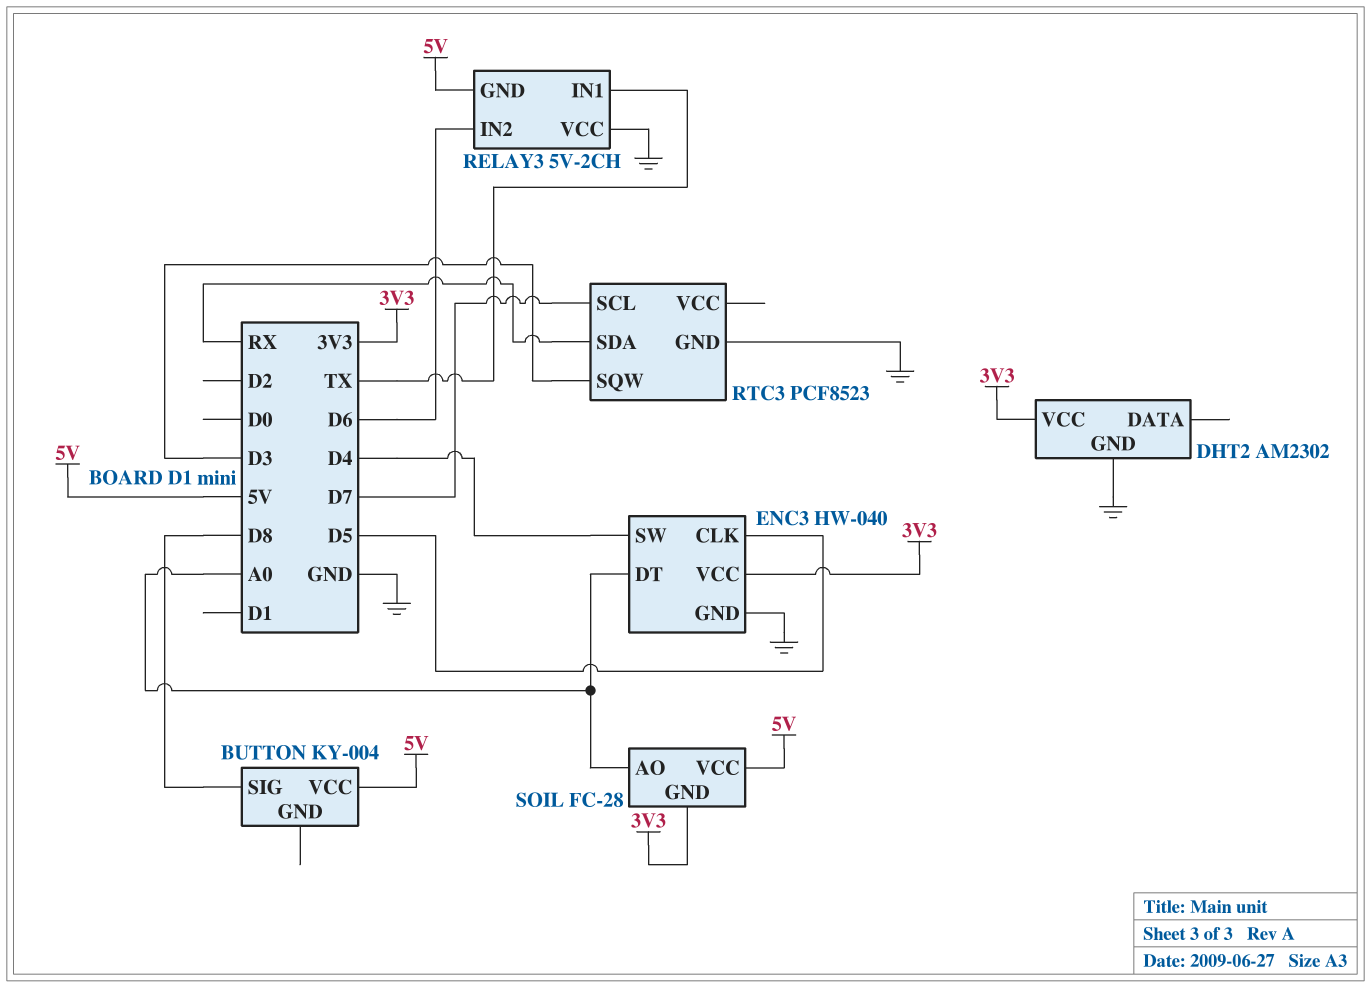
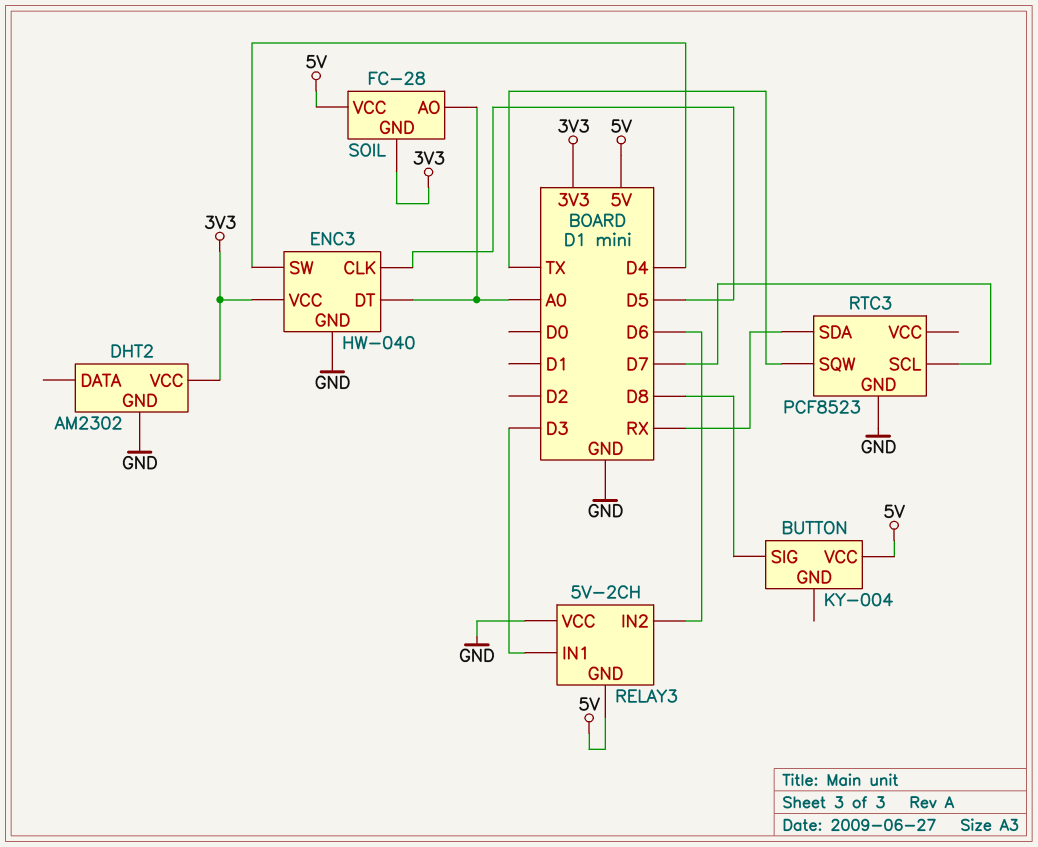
RELAY3 pin IN1: TX -> D3
RTC3 pin SQW: D3 -> TX

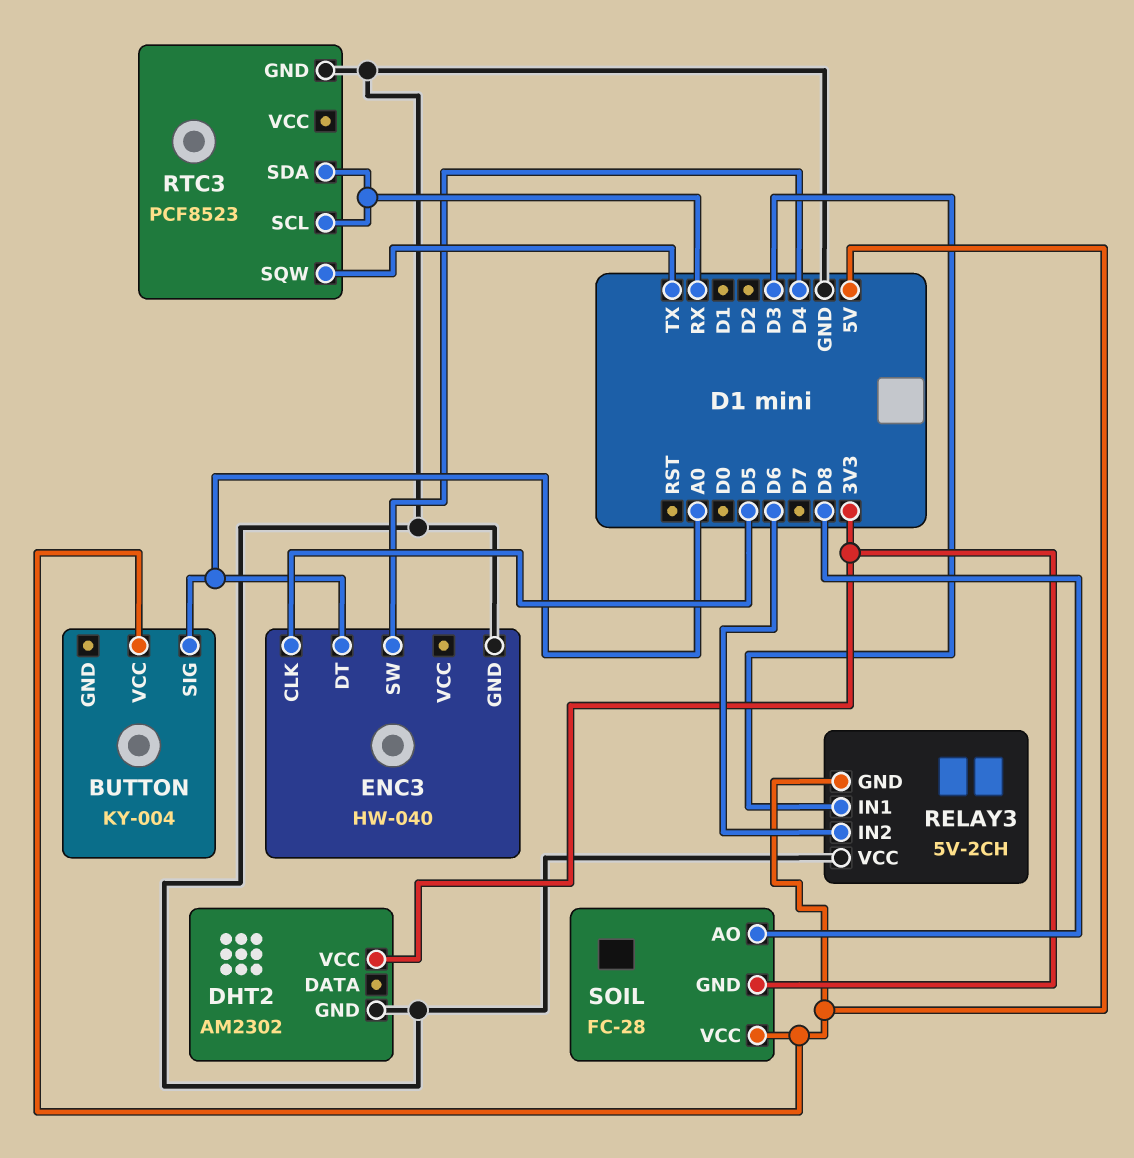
BUTTON pin SIG: D8 -> A0
ENC3 pin VCC: 3V3 -> none
RTC3 pin SCL: D7 -> RX
SOIL pin AO: A0 -> D8

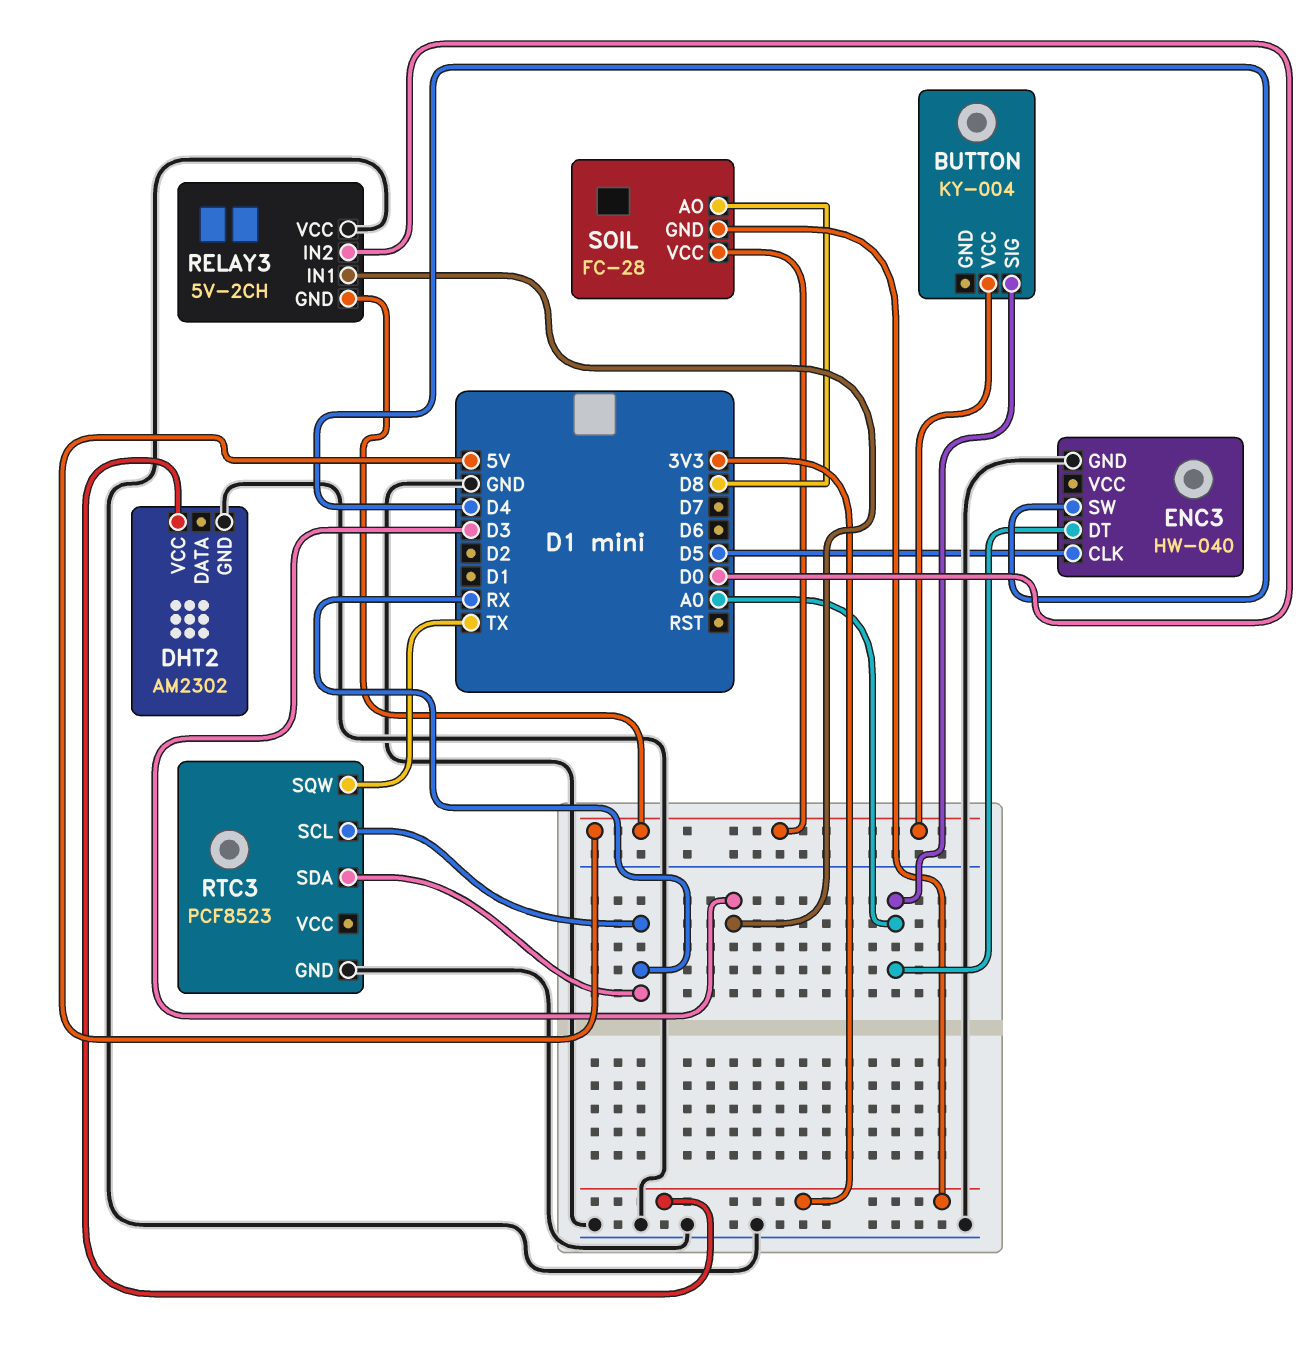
RELAY3 pin IN2: D6 -> D0

